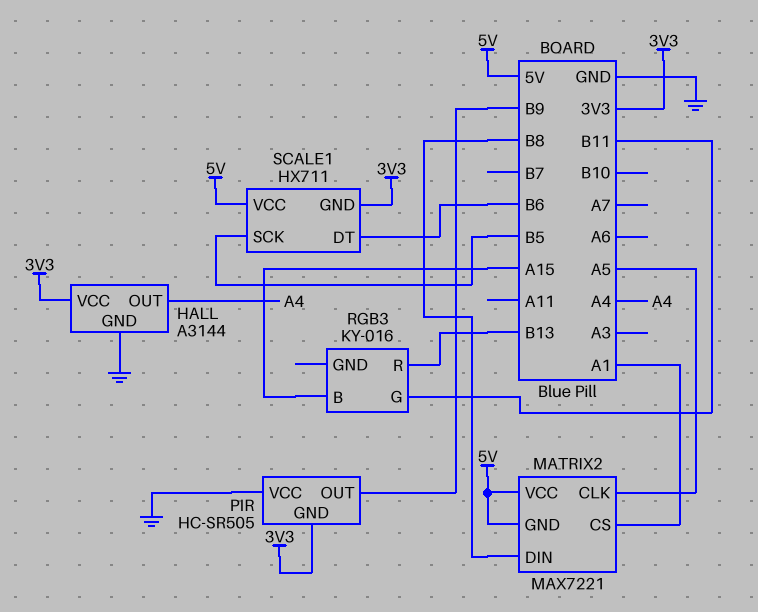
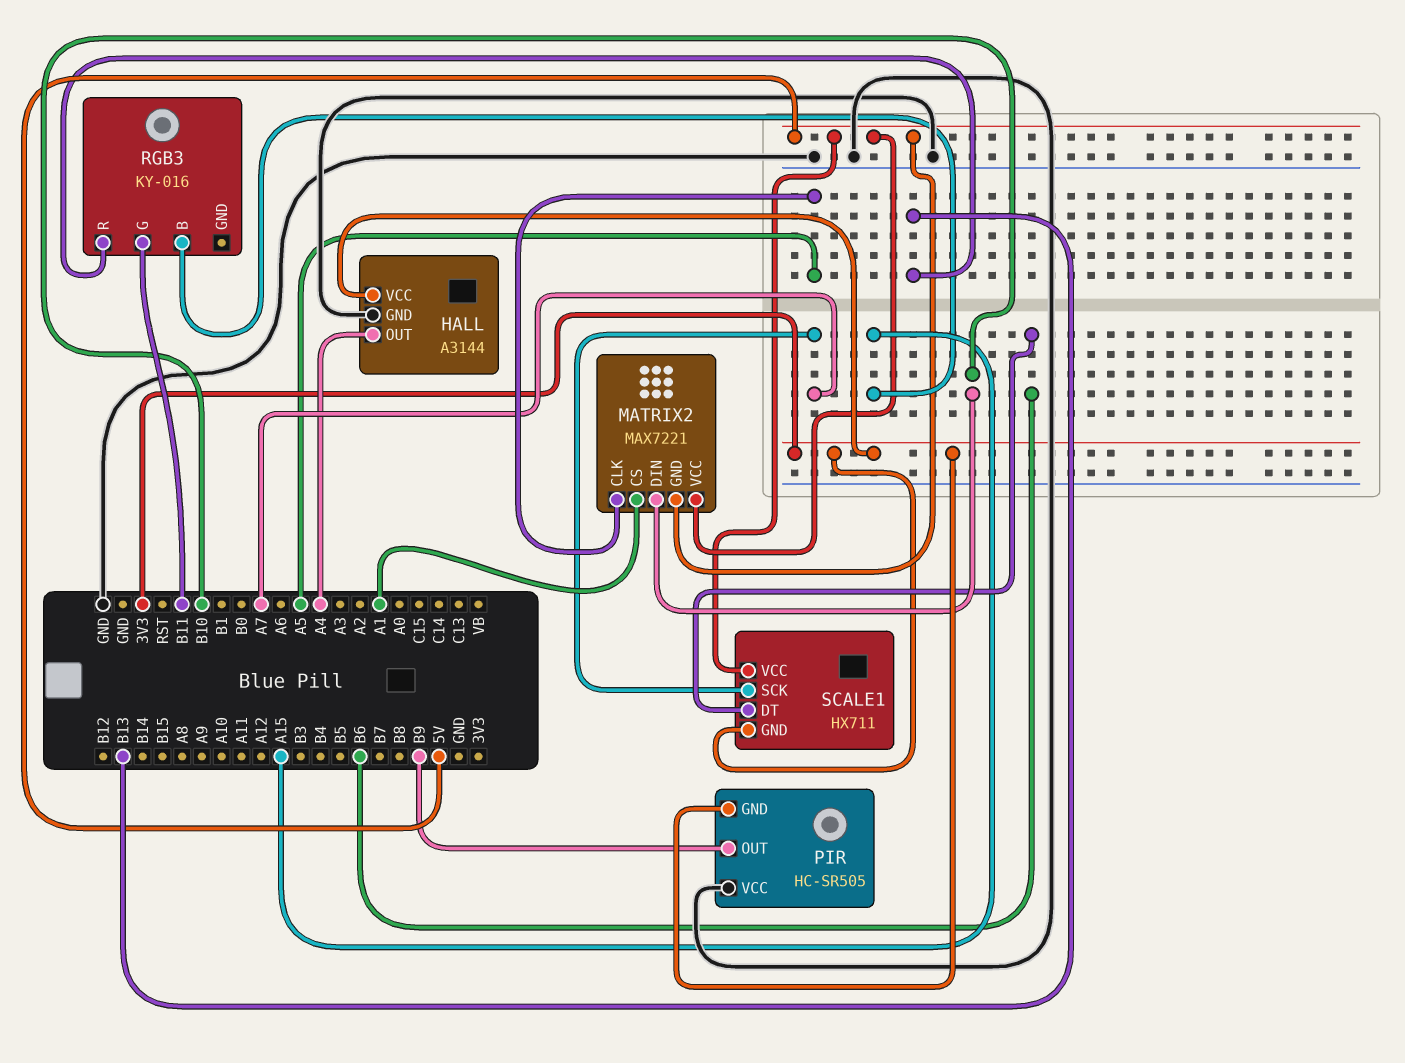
MATRIX2 pin DIN: B8 -> B10
SCALE1 pin SCK: B5 -> A7

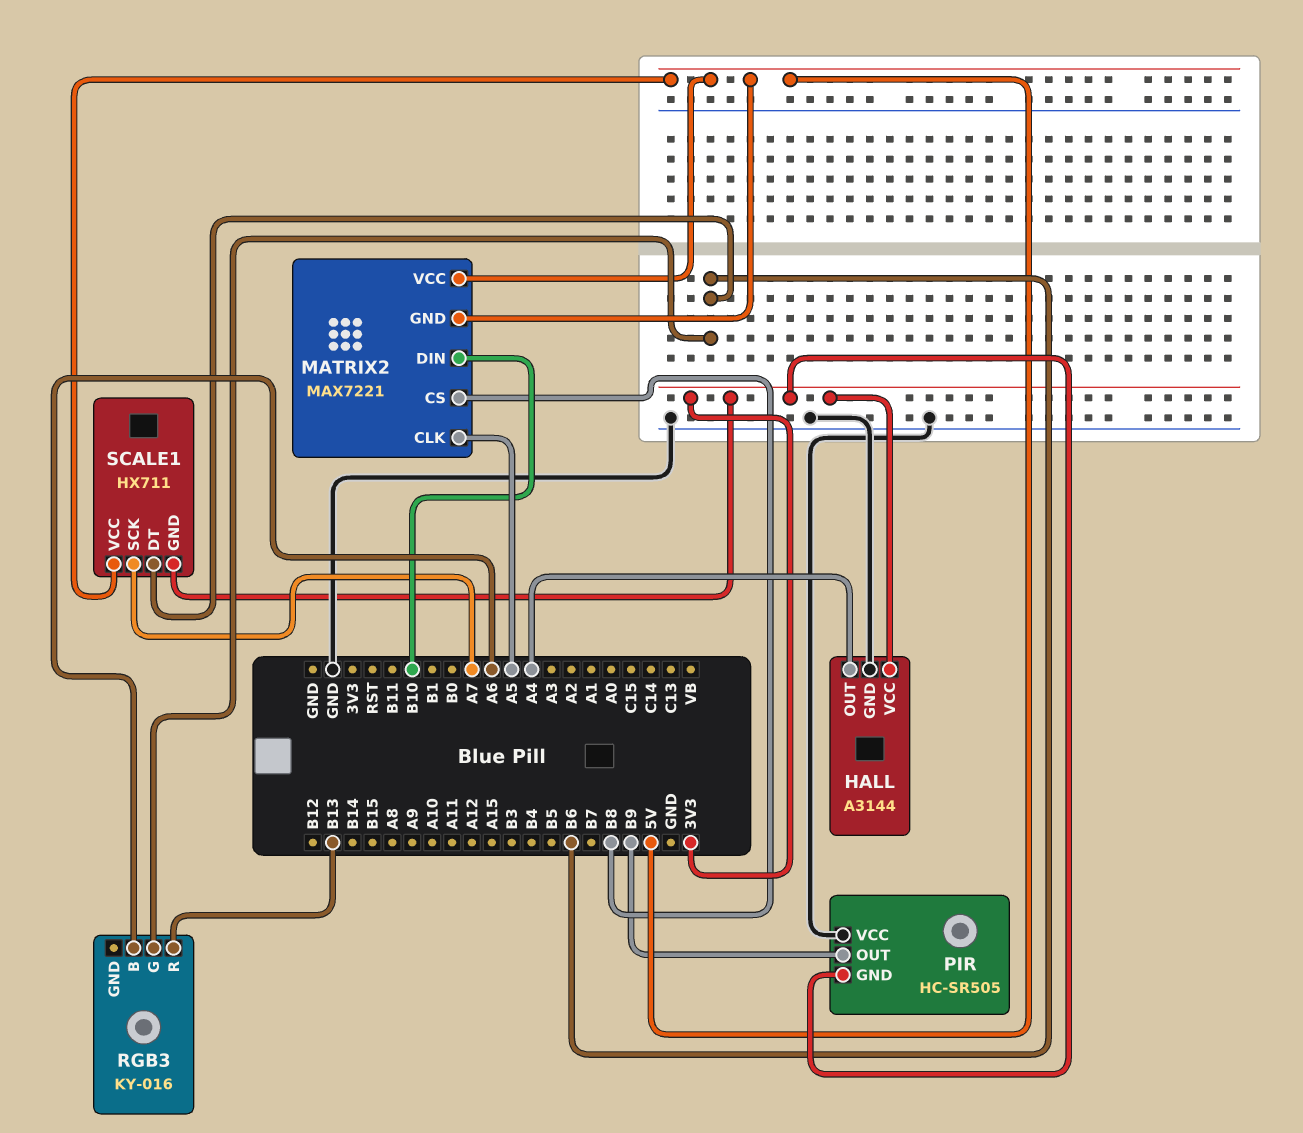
MATRIX2 pin CS: A1 -> B8
RGB3 pin B: A15 -> A6
RGB3 pin G: B11 -> B6

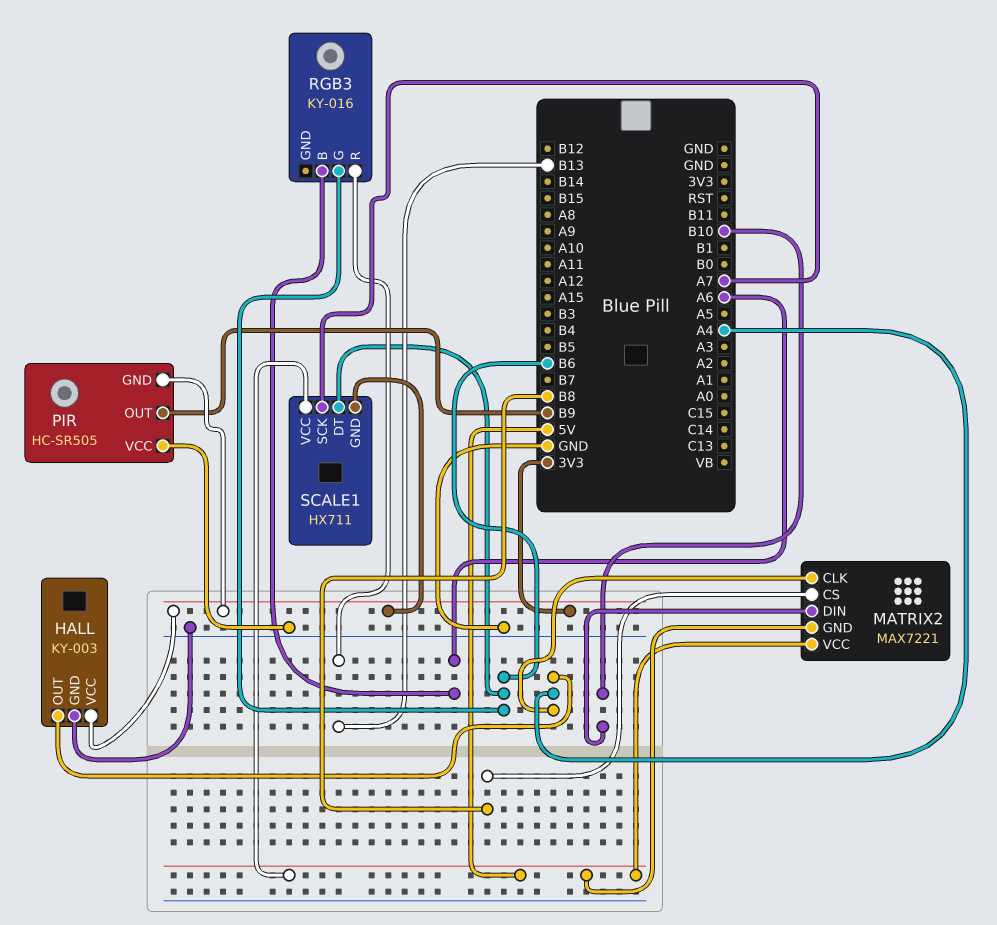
HALL: A3144 -> KY-003
MATRIX2 pin CLK: A5 -> A4

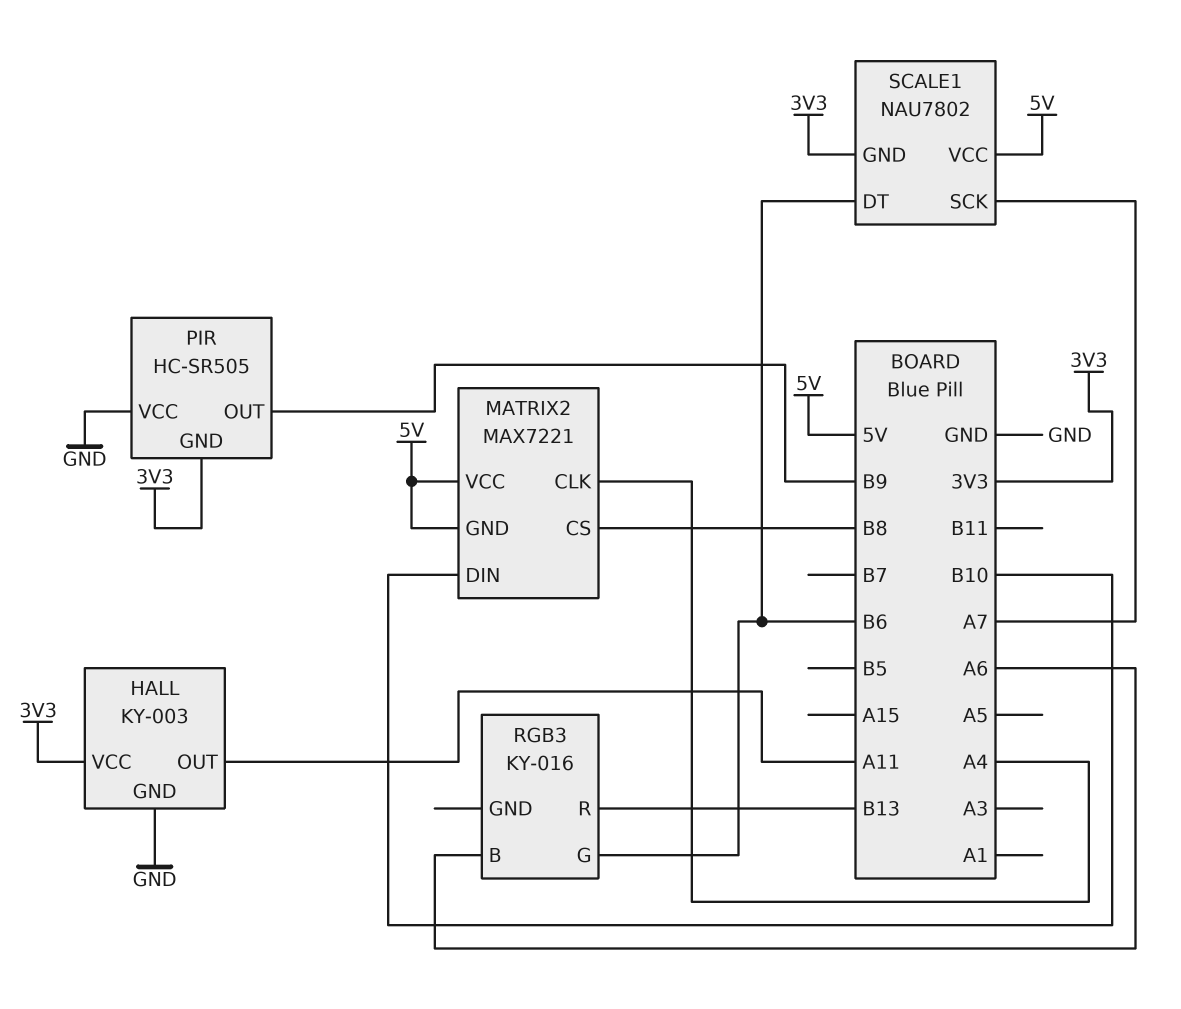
HALL pin OUT: A4 -> A11
SCALE1: HX711 -> NAU7802

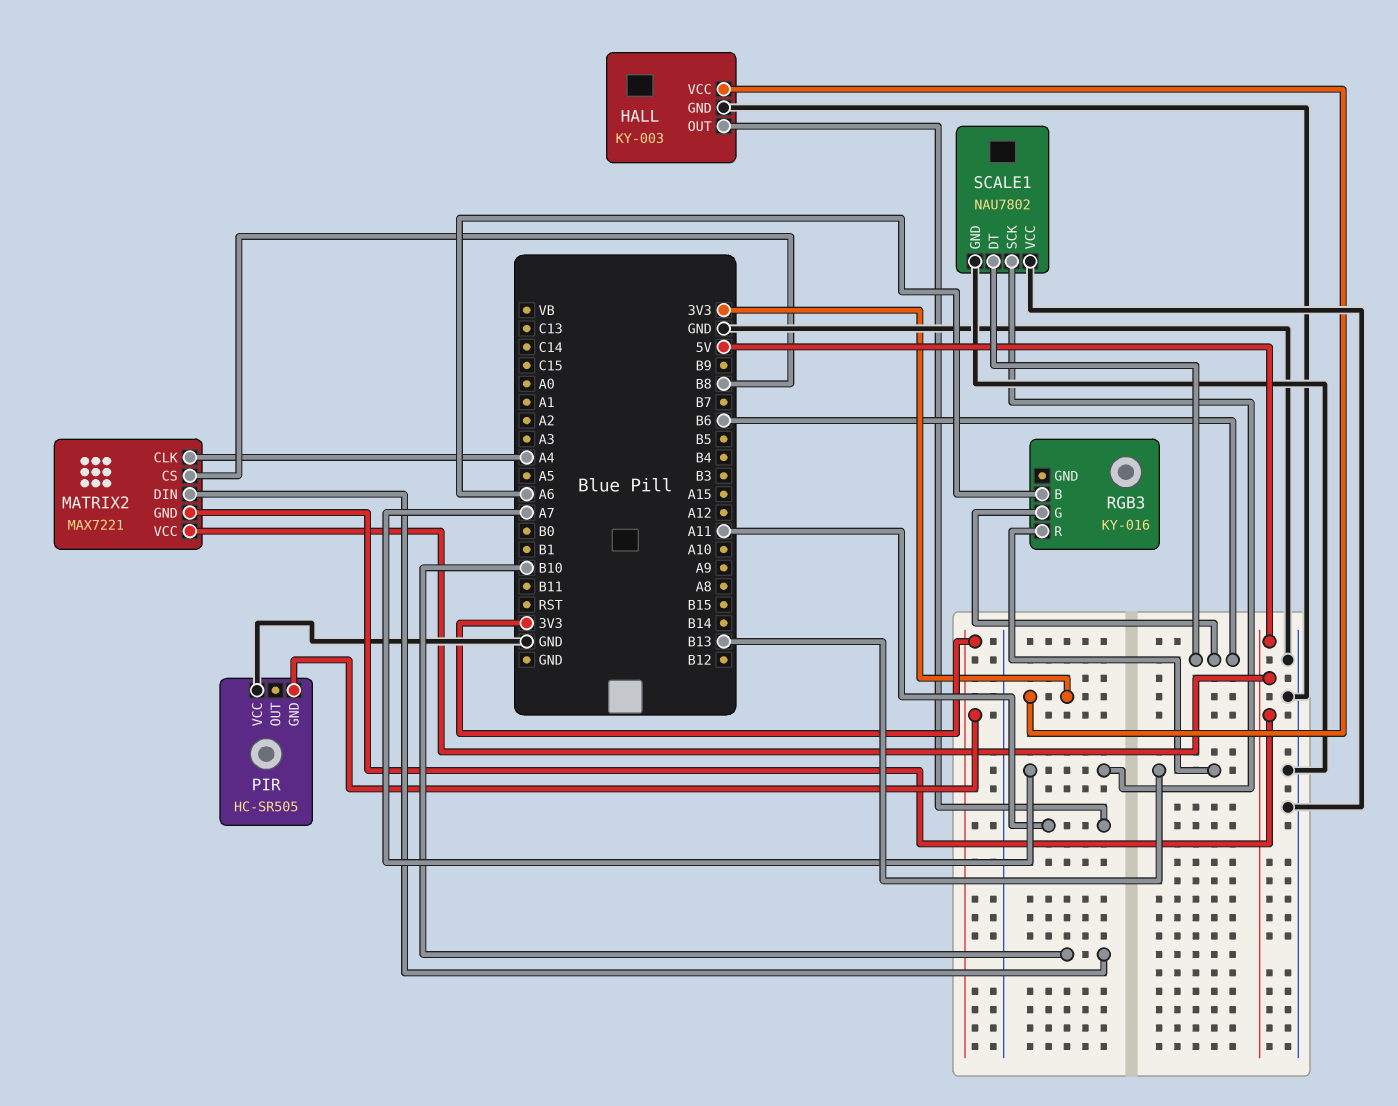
PIR pin OUT: B9 -> none
SCALE1 pin GND: 3V3 -> GND
SCALE1 pin VCC: 5V -> GND

